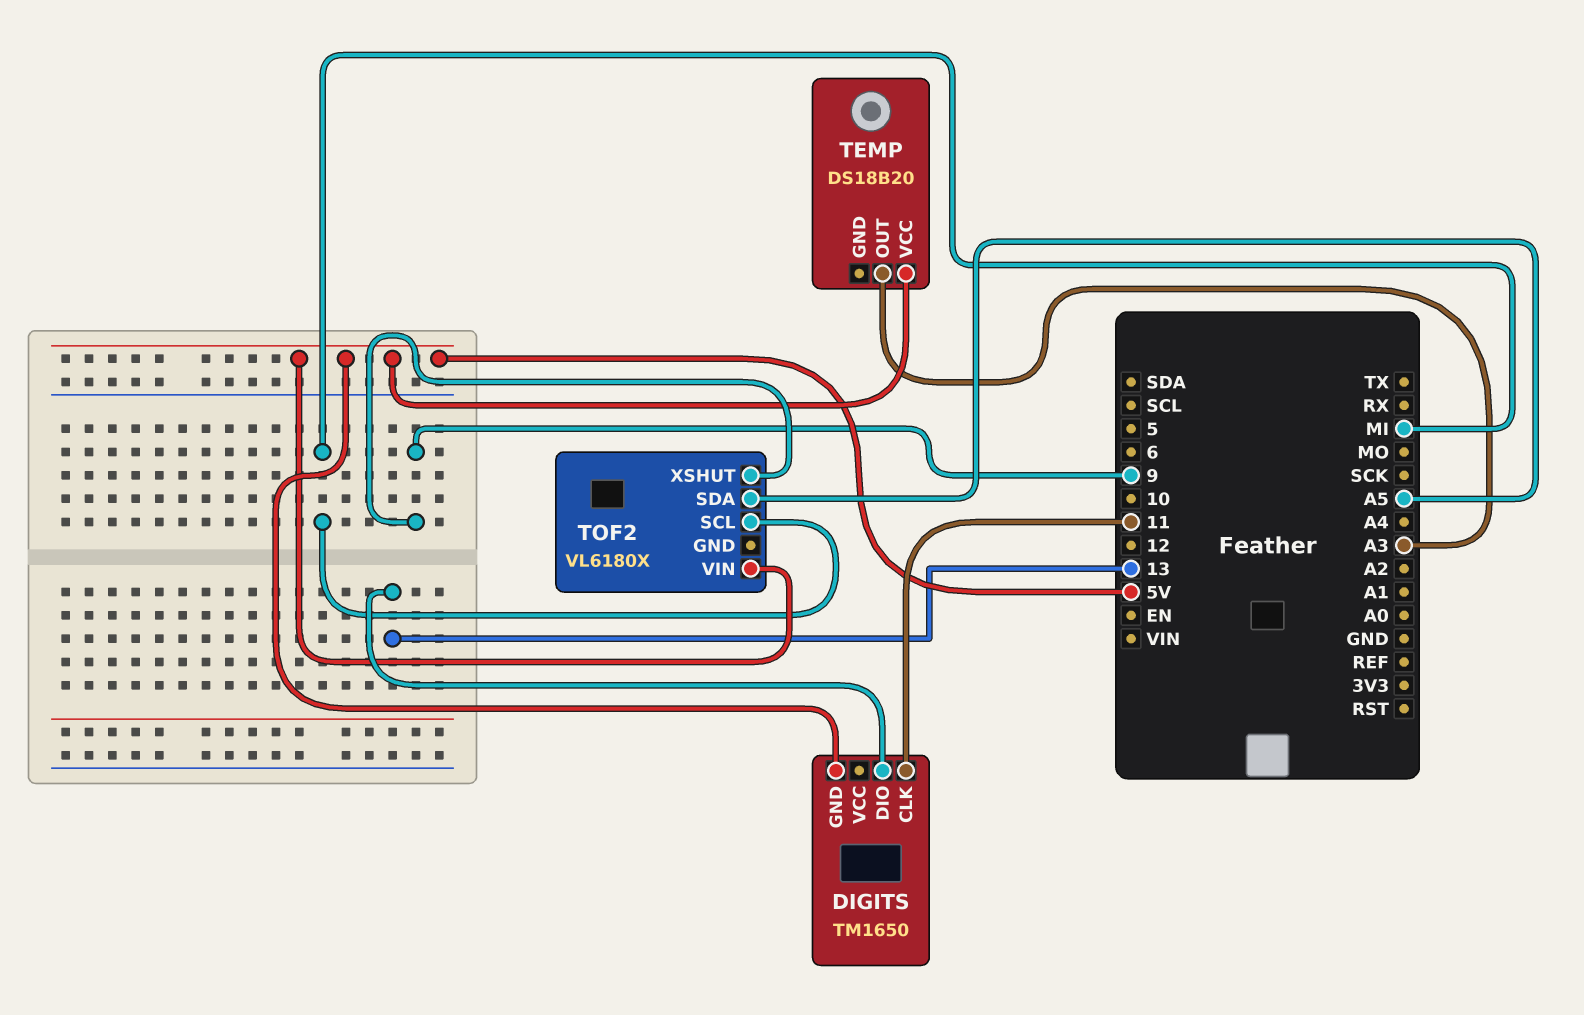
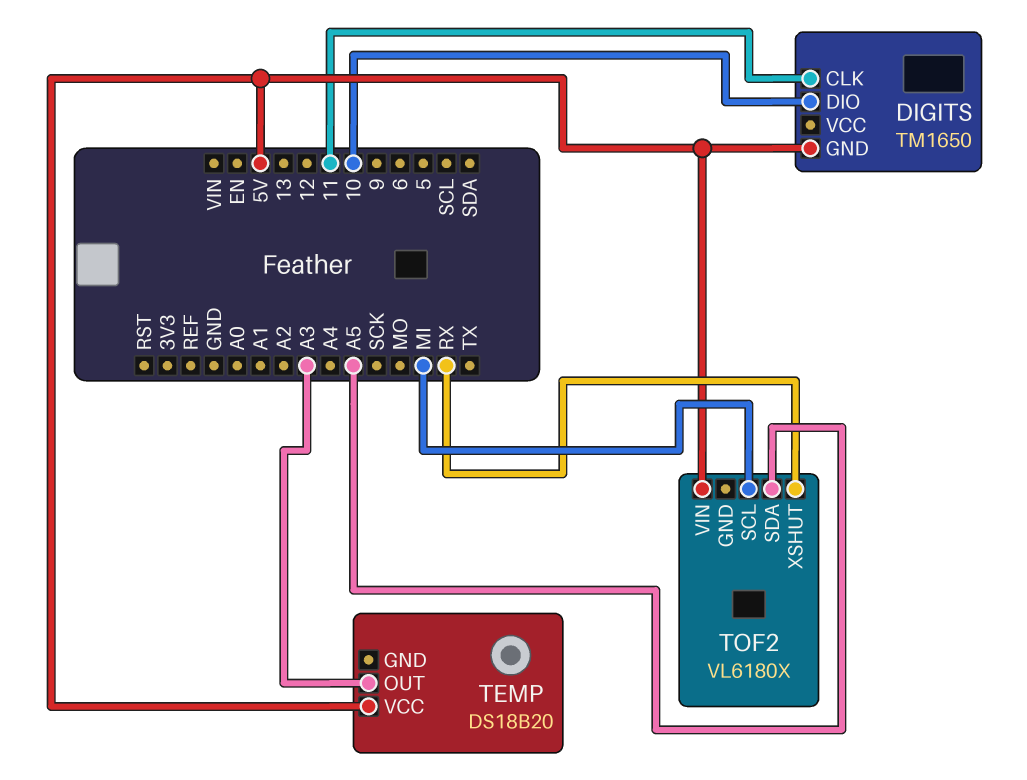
DIGITS pin DIO: 13 -> 10
TOF2 pin XSHUT: 9 -> RX

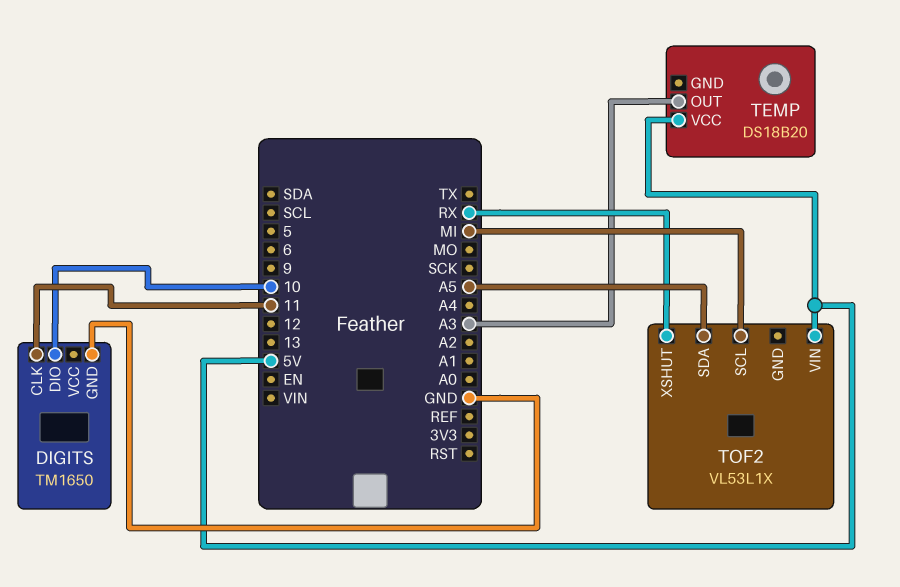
DIGITS pin GND: 5V -> GND
TOF2: VL6180X -> VL53L1X

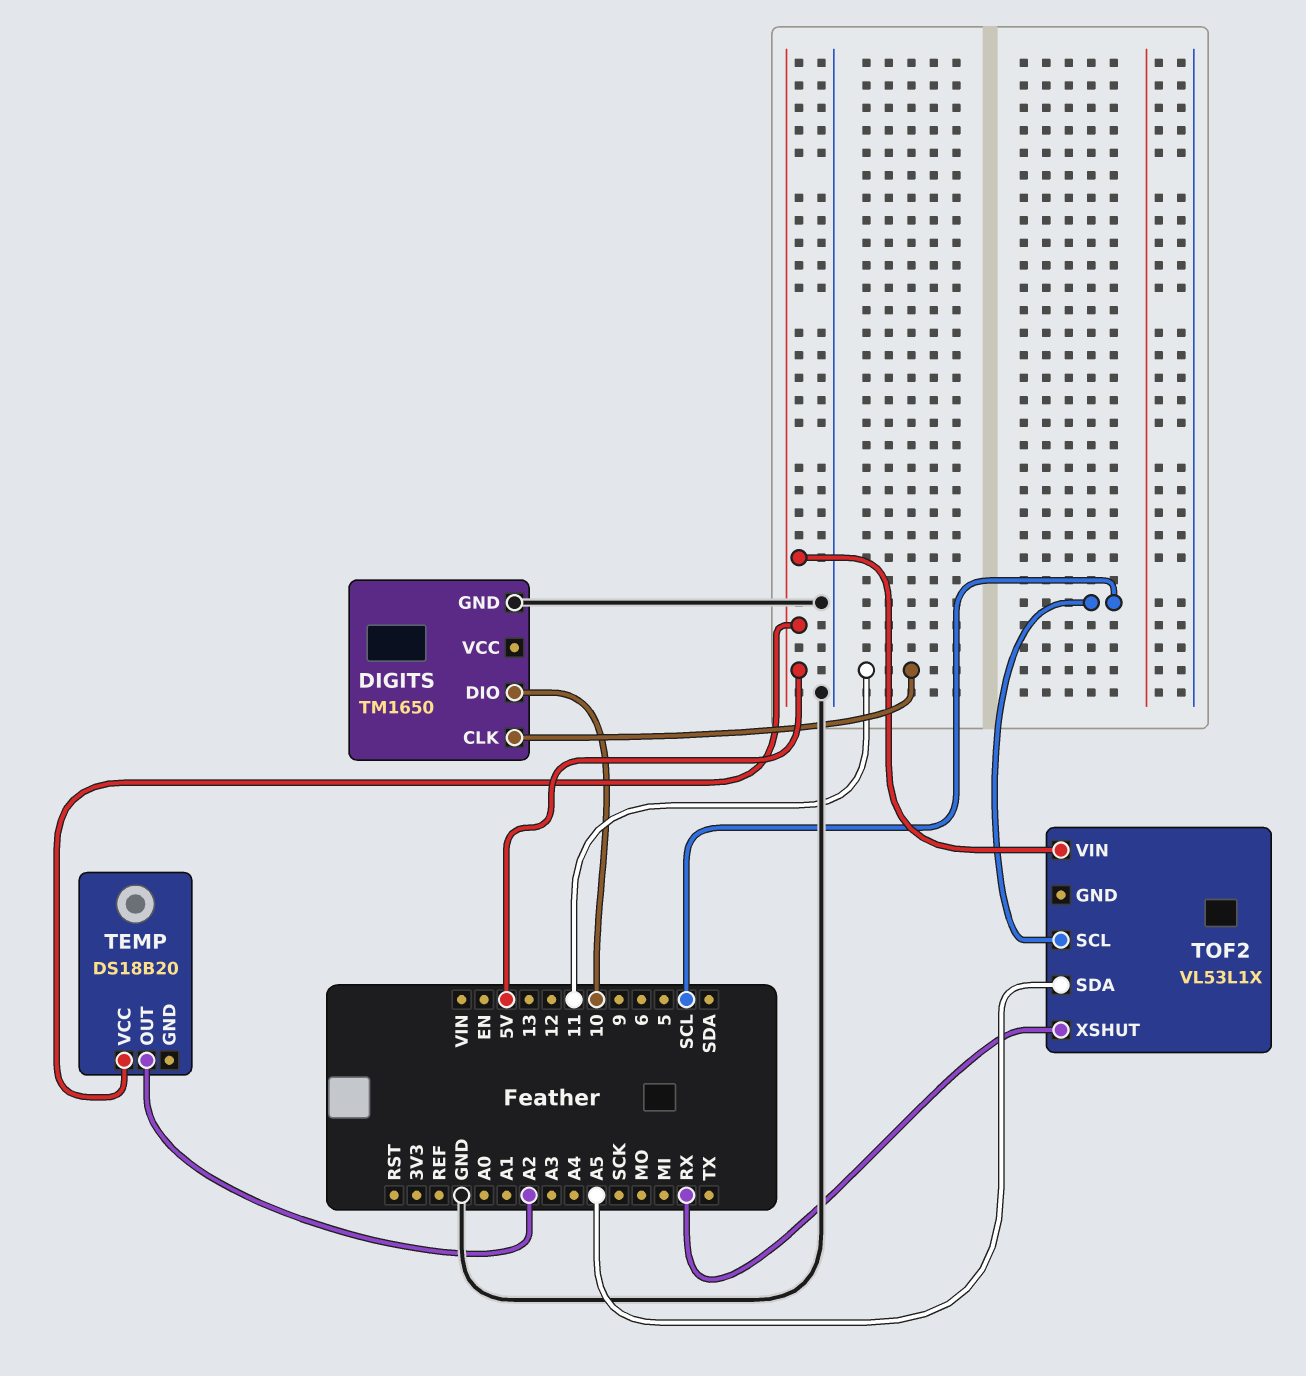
TEMP pin OUT: A3 -> A2
TOF2 pin SCL: MI -> SCL

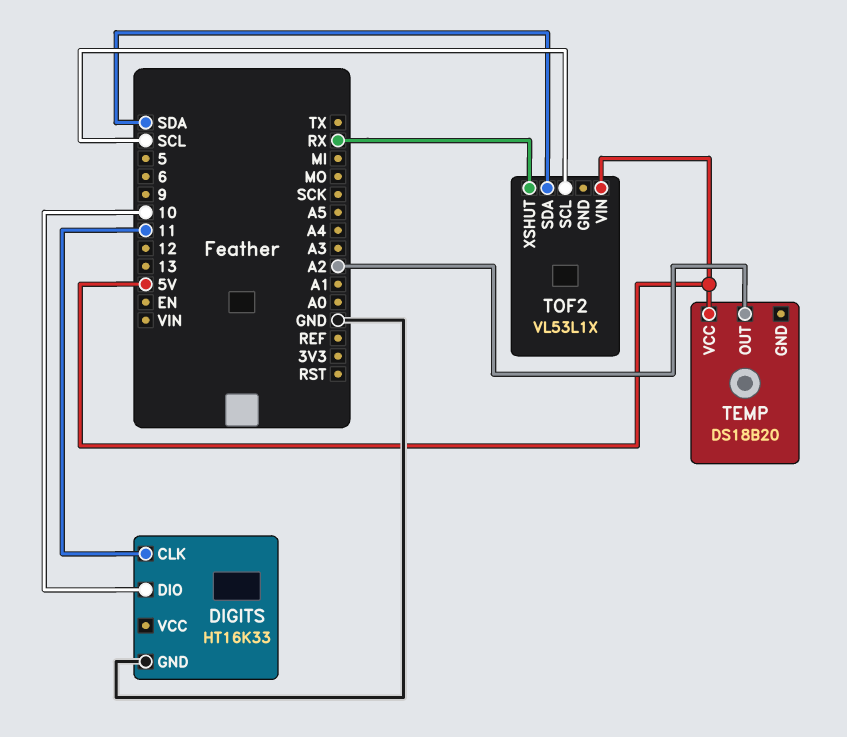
DIGITS: TM1650 -> HT16K33
TOF2 pin SDA: A5 -> SDA

